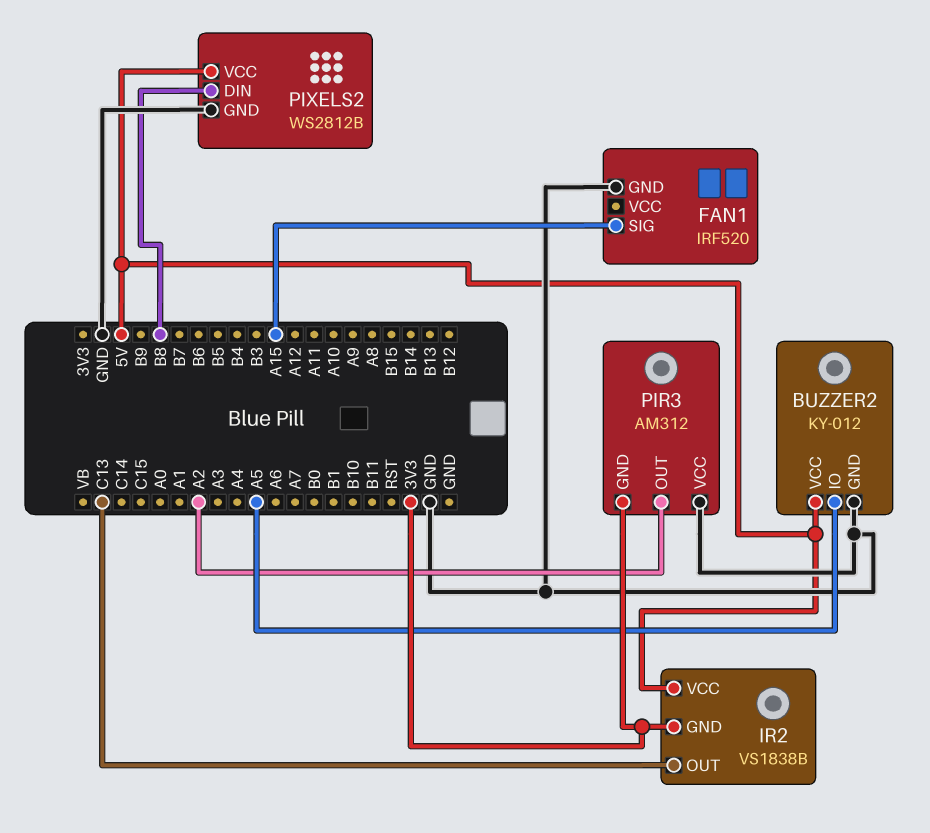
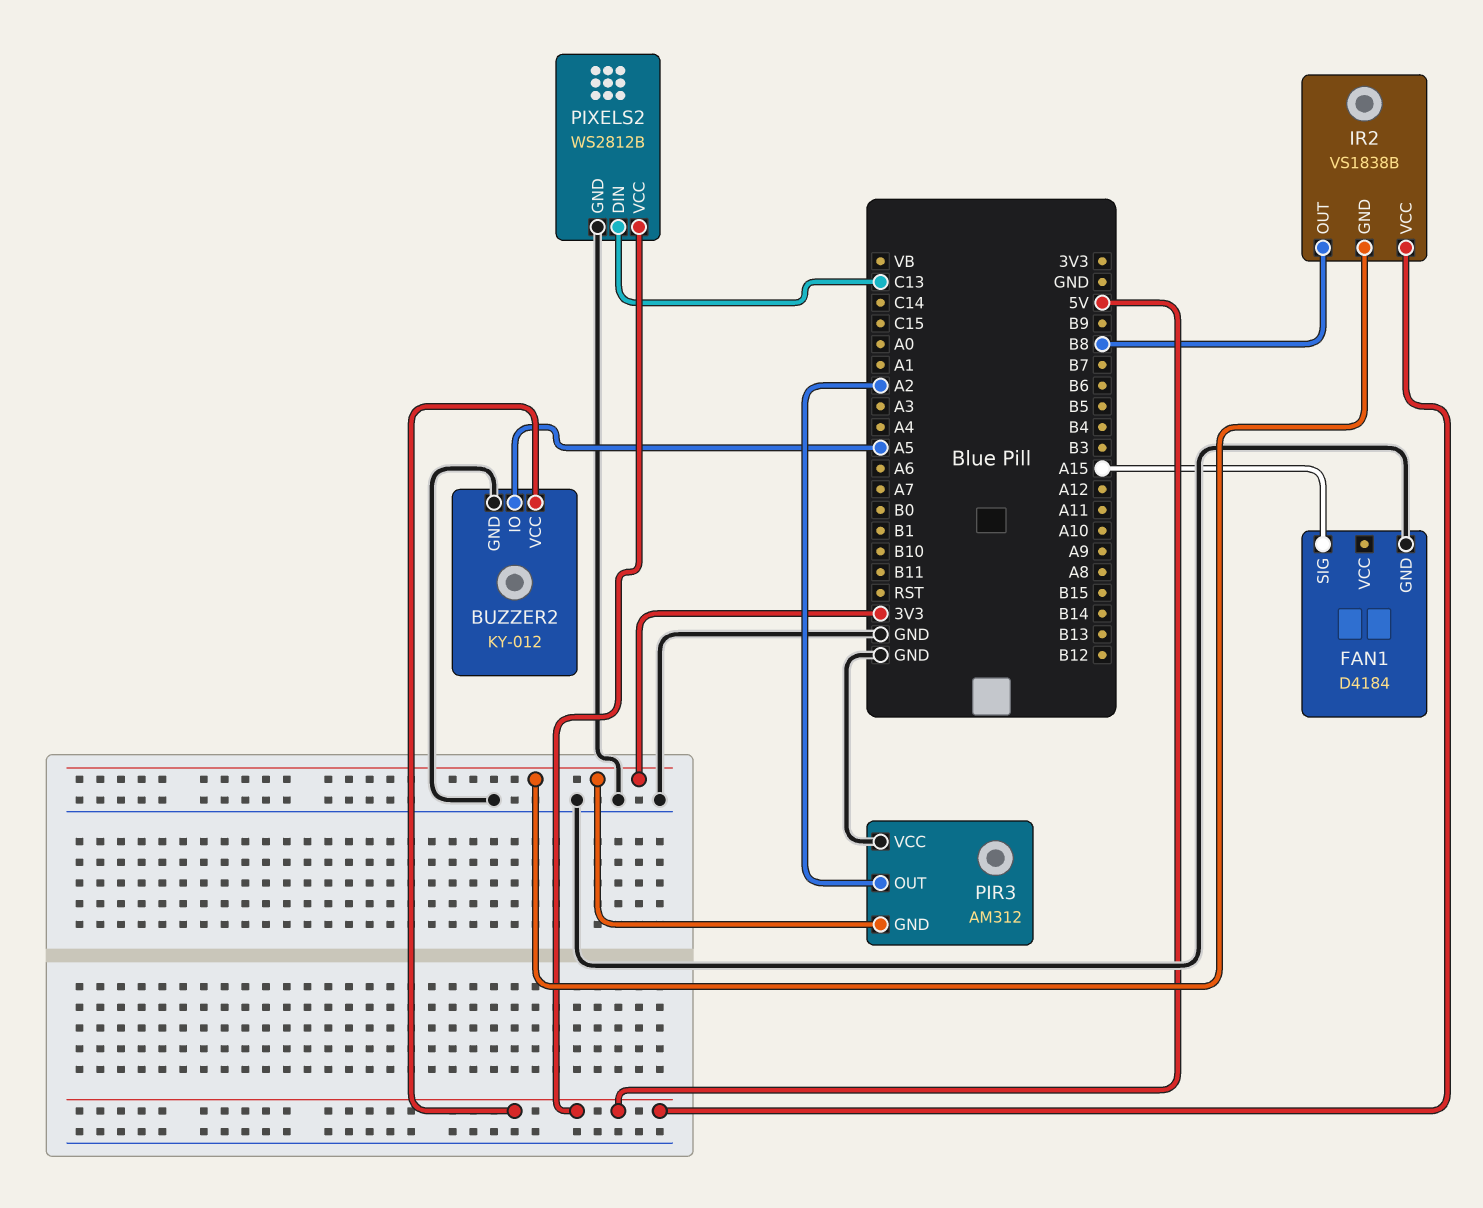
FAN1: IRF520 -> D4184
IR2 pin OUT: C13 -> B8
PIXELS2 pin DIN: B8 -> C13

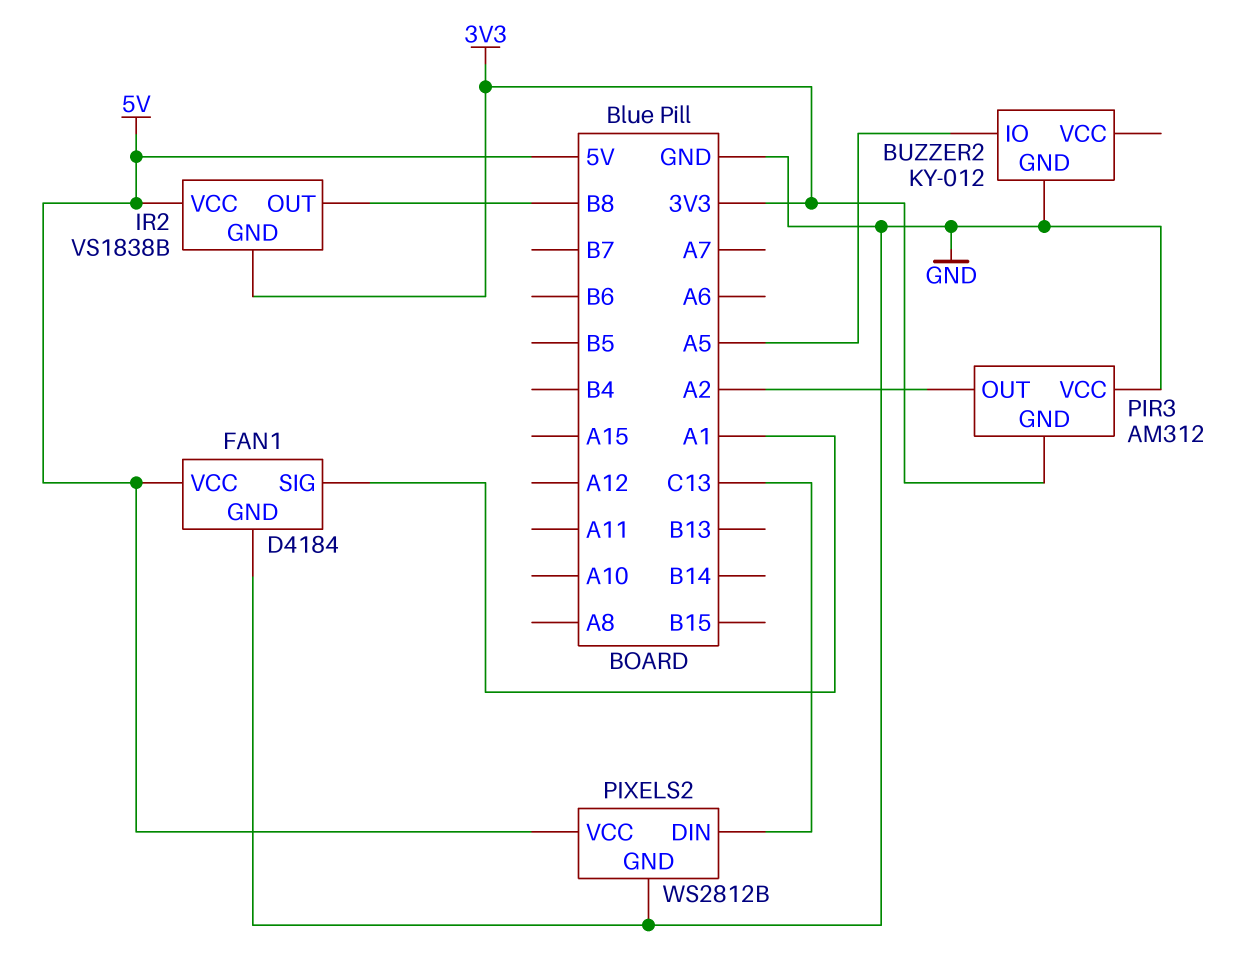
BUZZER2 pin VCC: 5V -> none
FAN1 pin SIG: A15 -> A1
FAN1 pin VCC: none -> 5V

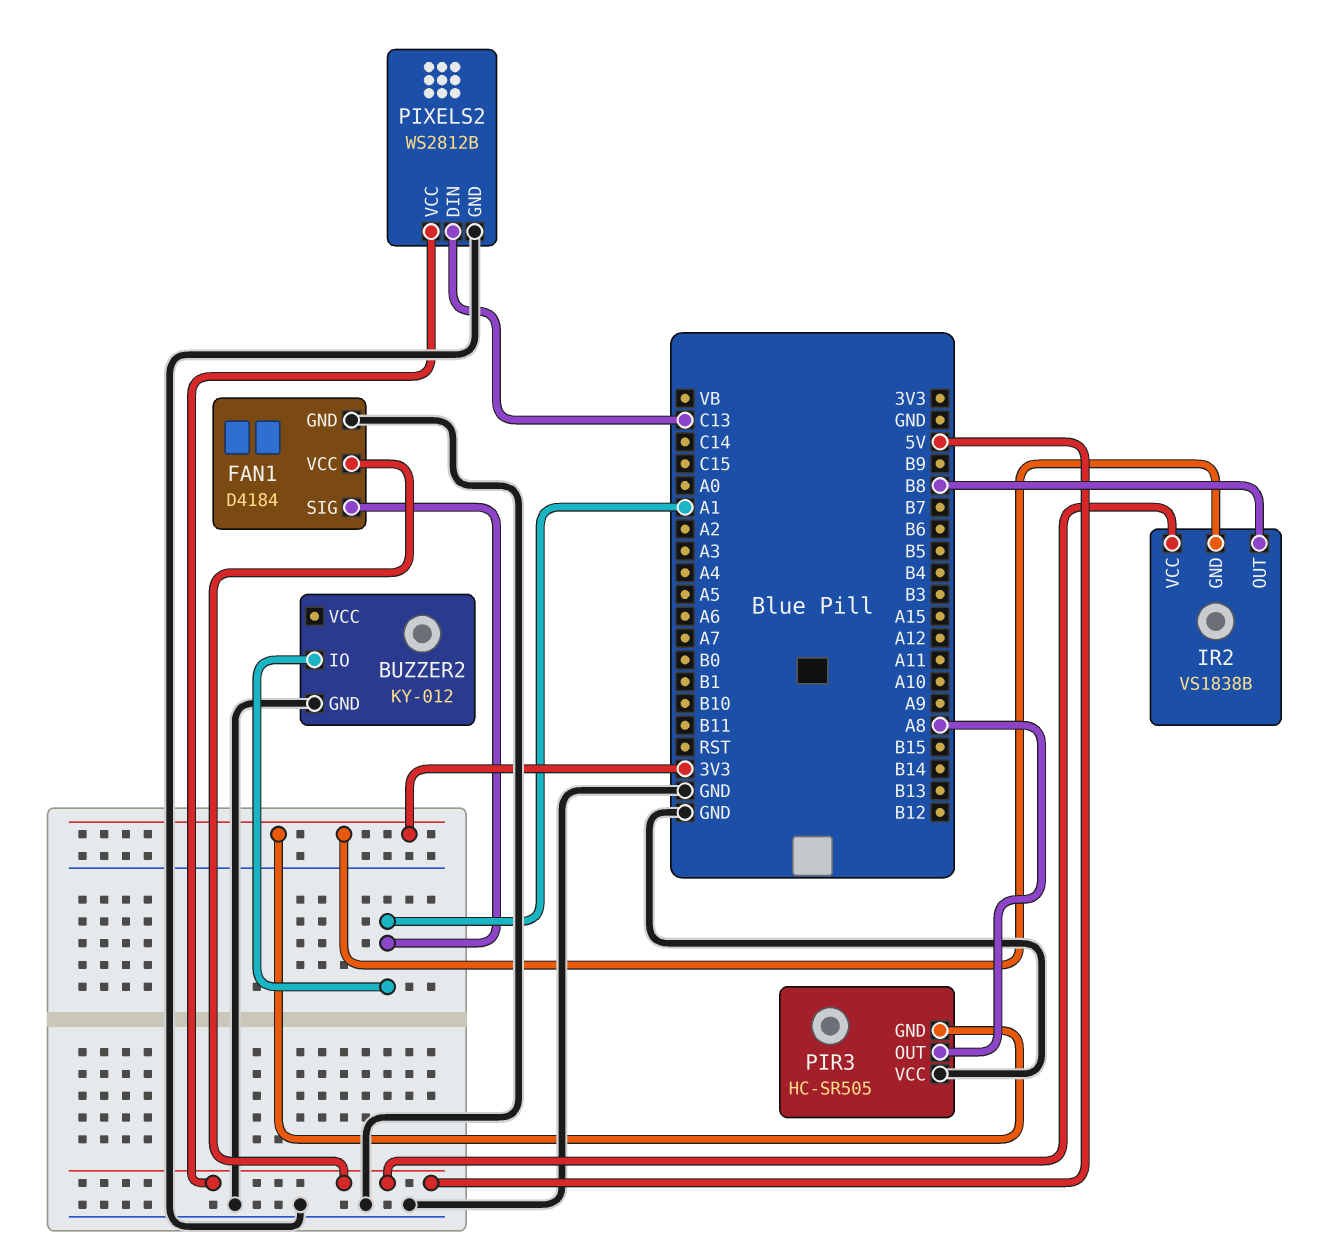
BUZZER2 pin IO: A5 -> A1
PIR3: AM312 -> HC-SR505
PIR3 pin OUT: A2 -> A8

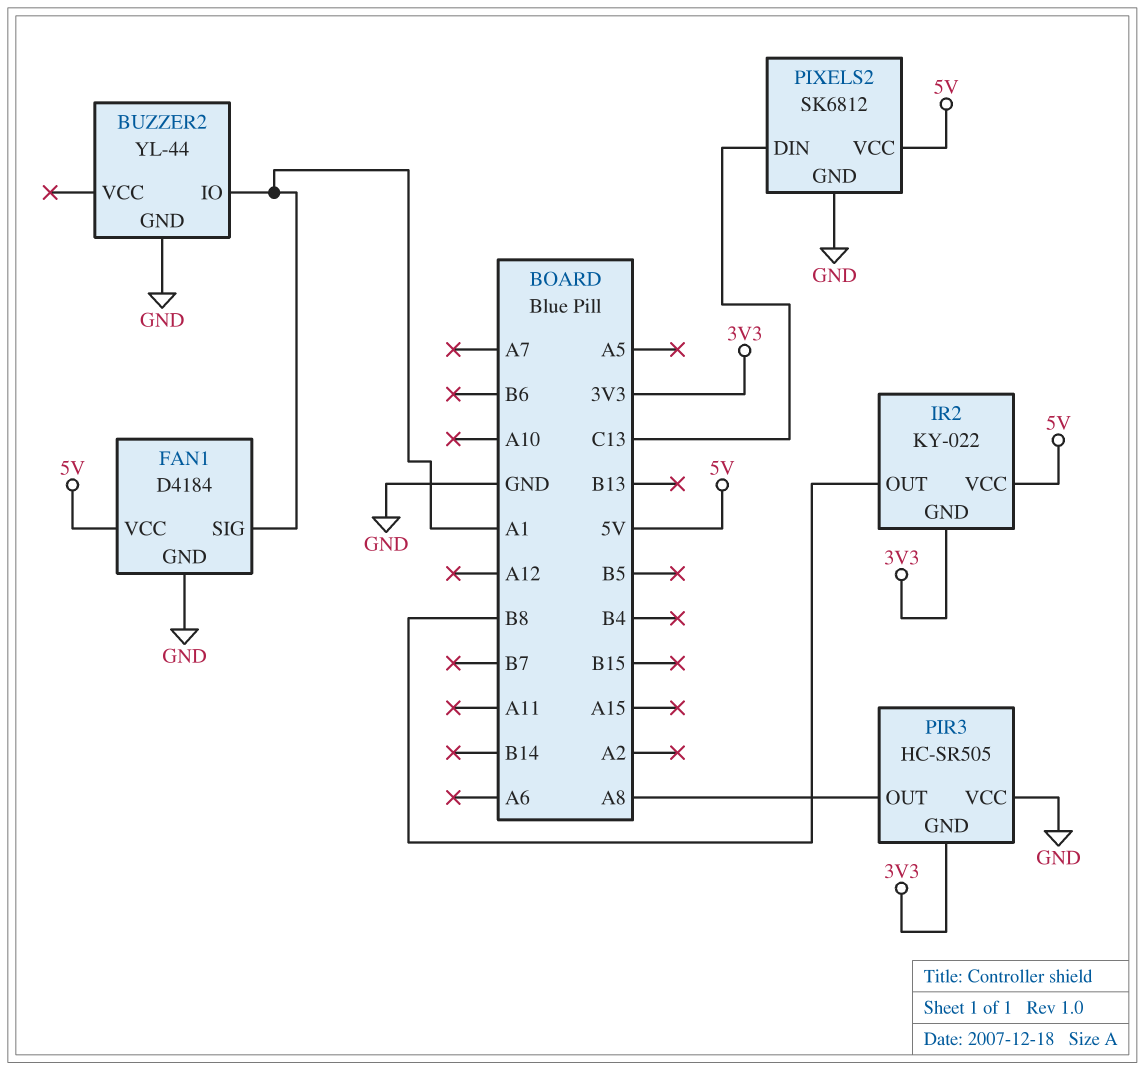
BUZZER2: KY-012 -> YL-44
IR2: VS1838B -> KY-022
PIXELS2: WS2812B -> SK6812

